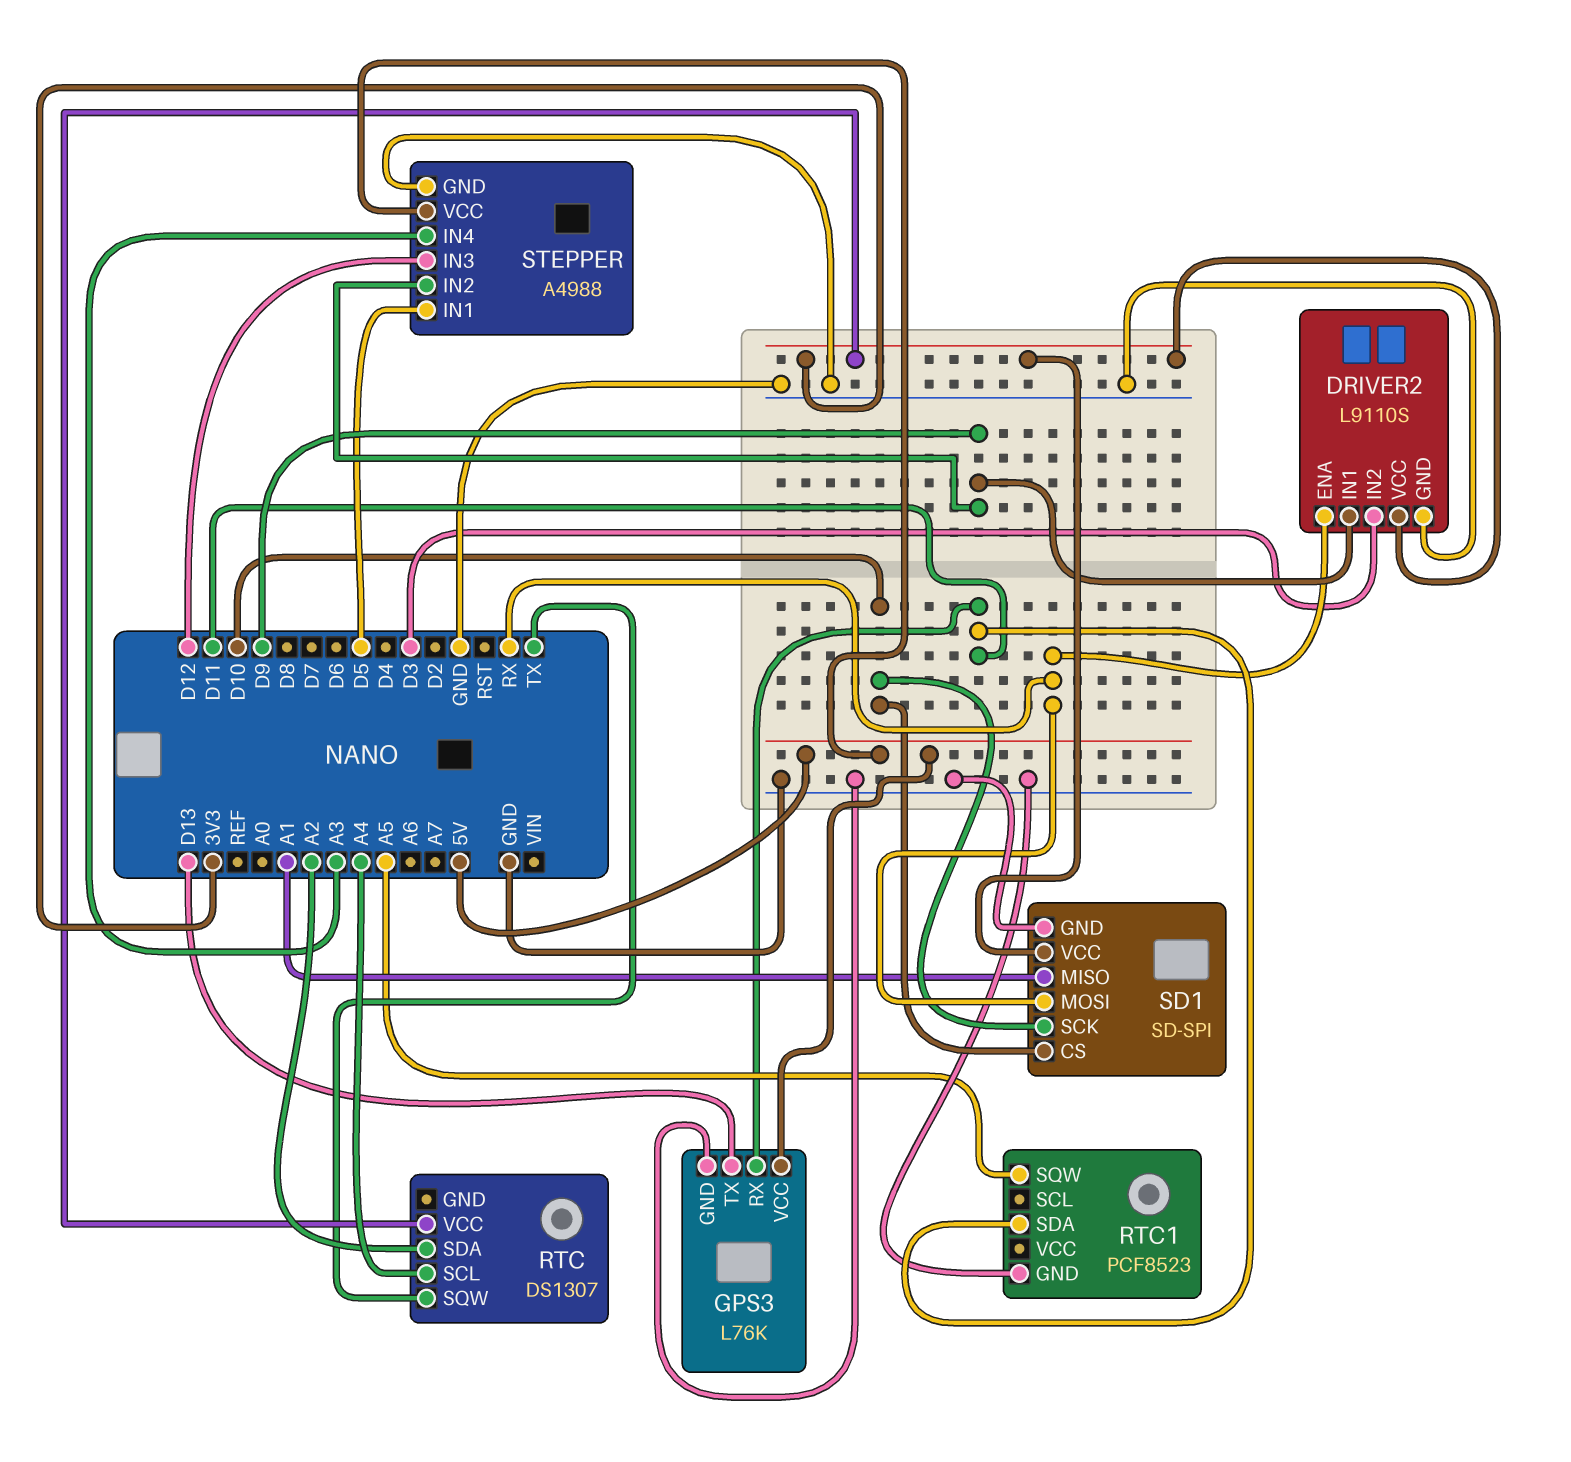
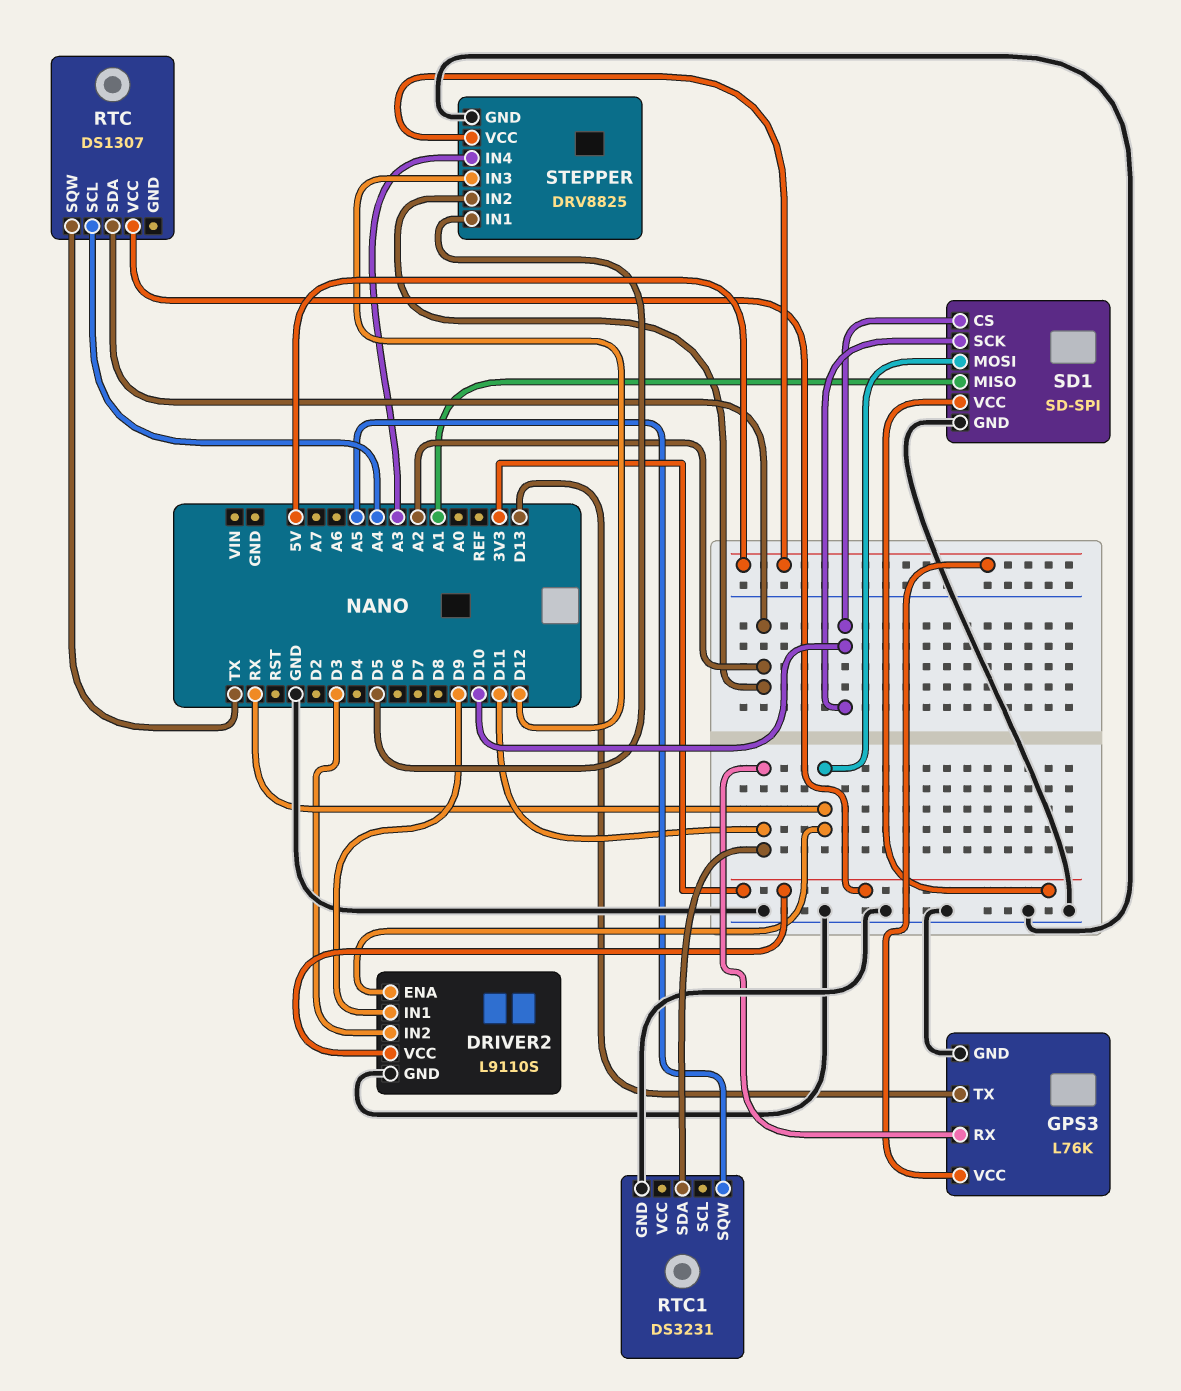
RTC1: PCF8523 -> DS3231
STEPPER: A4988 -> DRV8825
STEPPER pin IN2: D9 -> A2

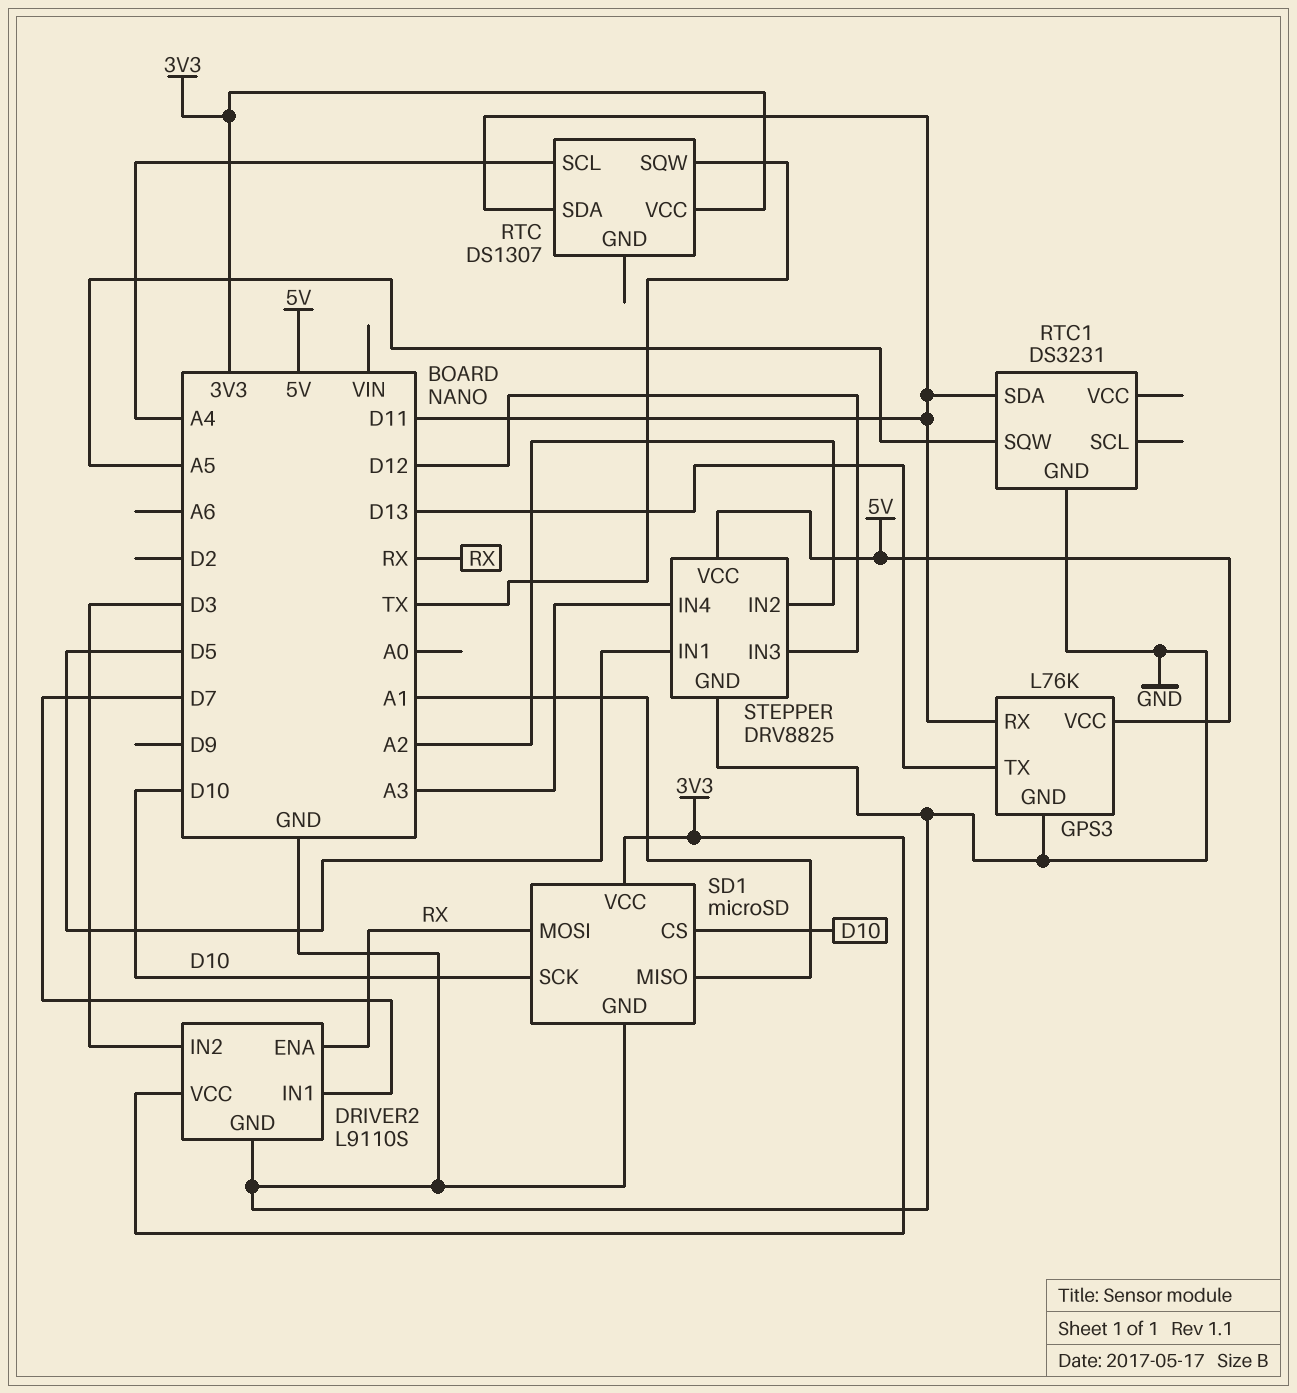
DRIVER2 pin IN1: D9 -> D7
RTC pin SDA: A2 -> D11
SD1: SD-SPI -> microSD

